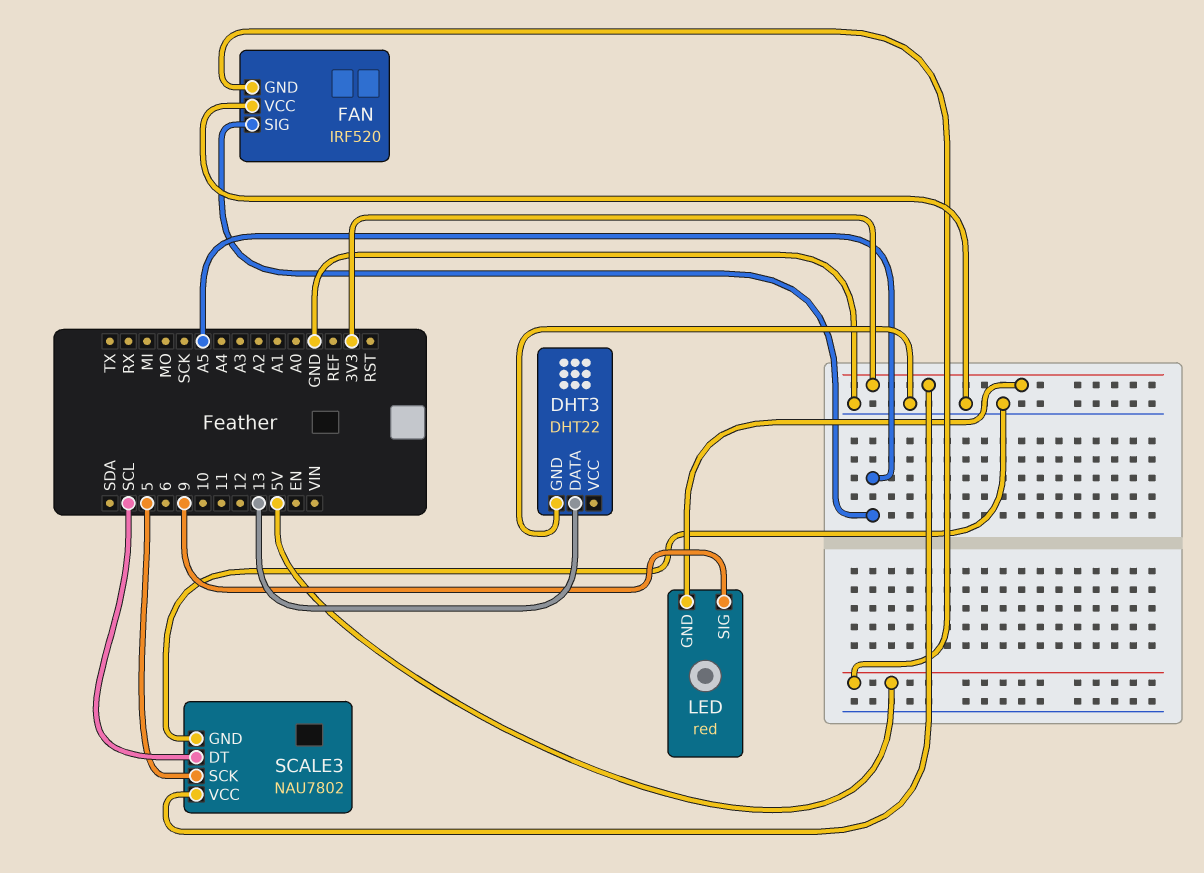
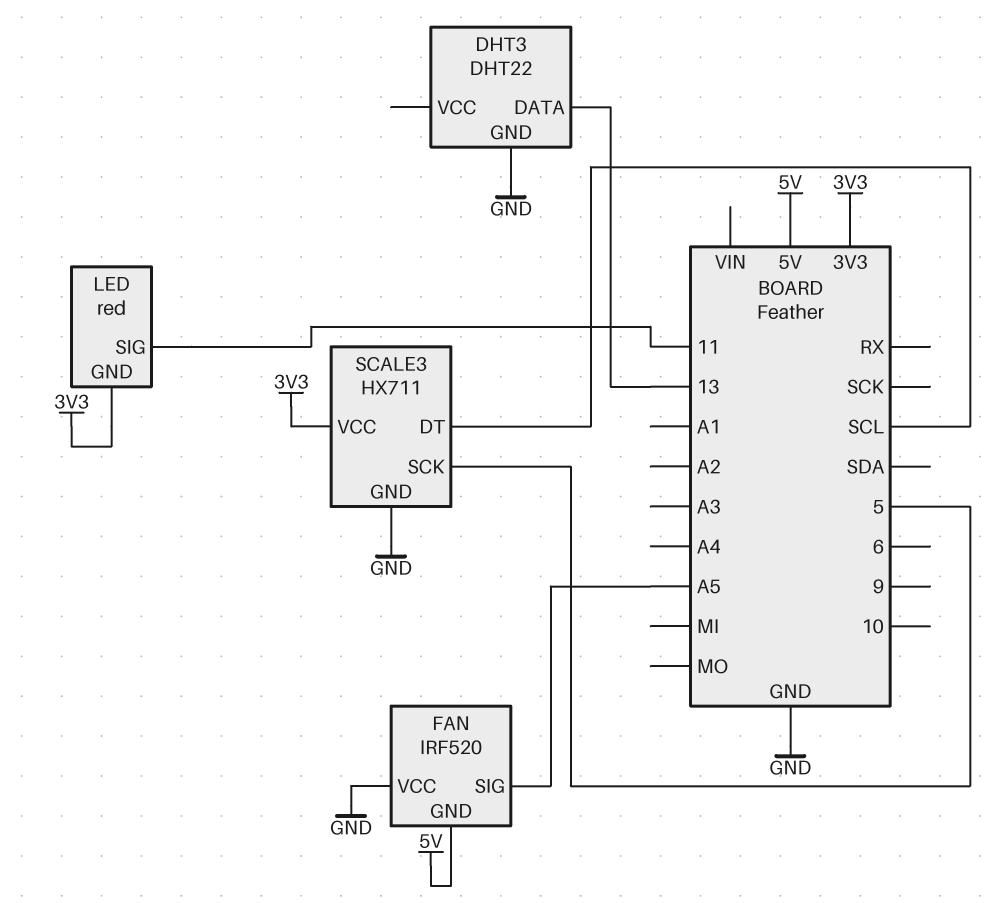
LED pin SIG: 9 -> 11
SCALE3: NAU7802 -> HX711

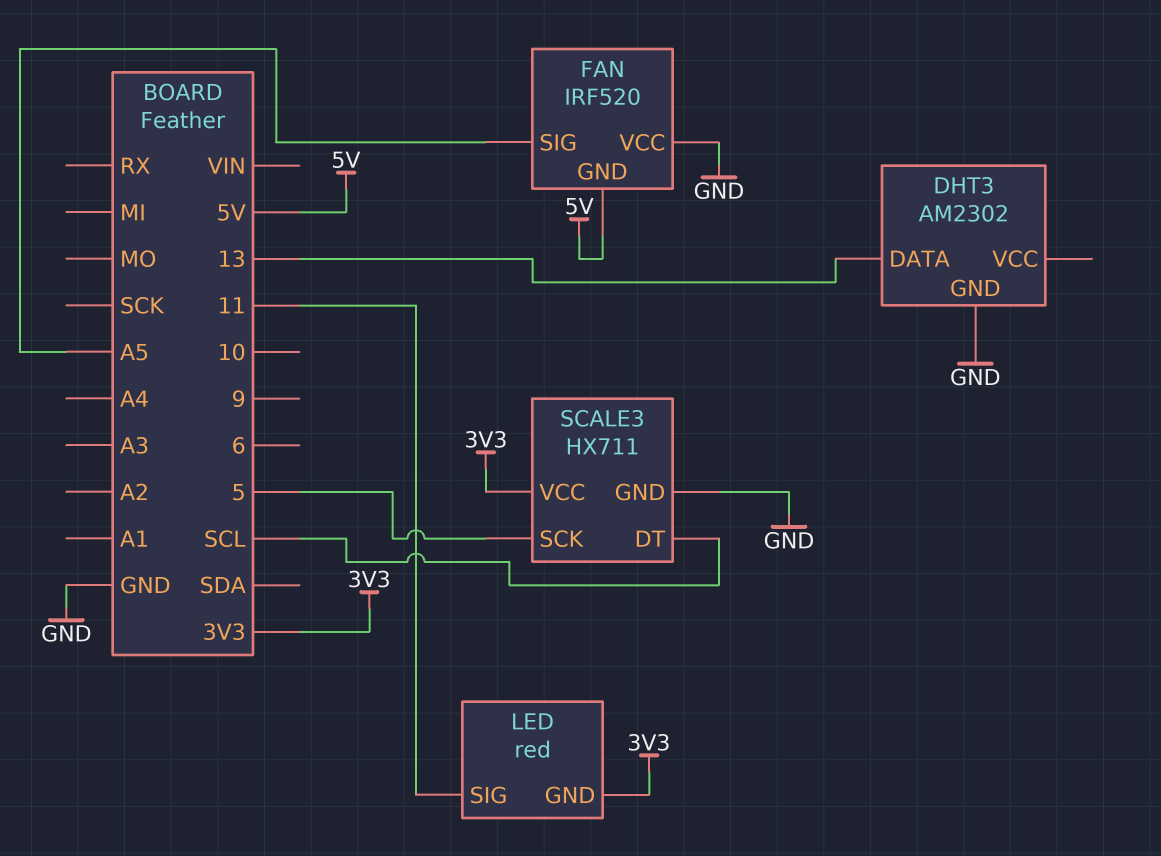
DHT3: DHT22 -> AM2302

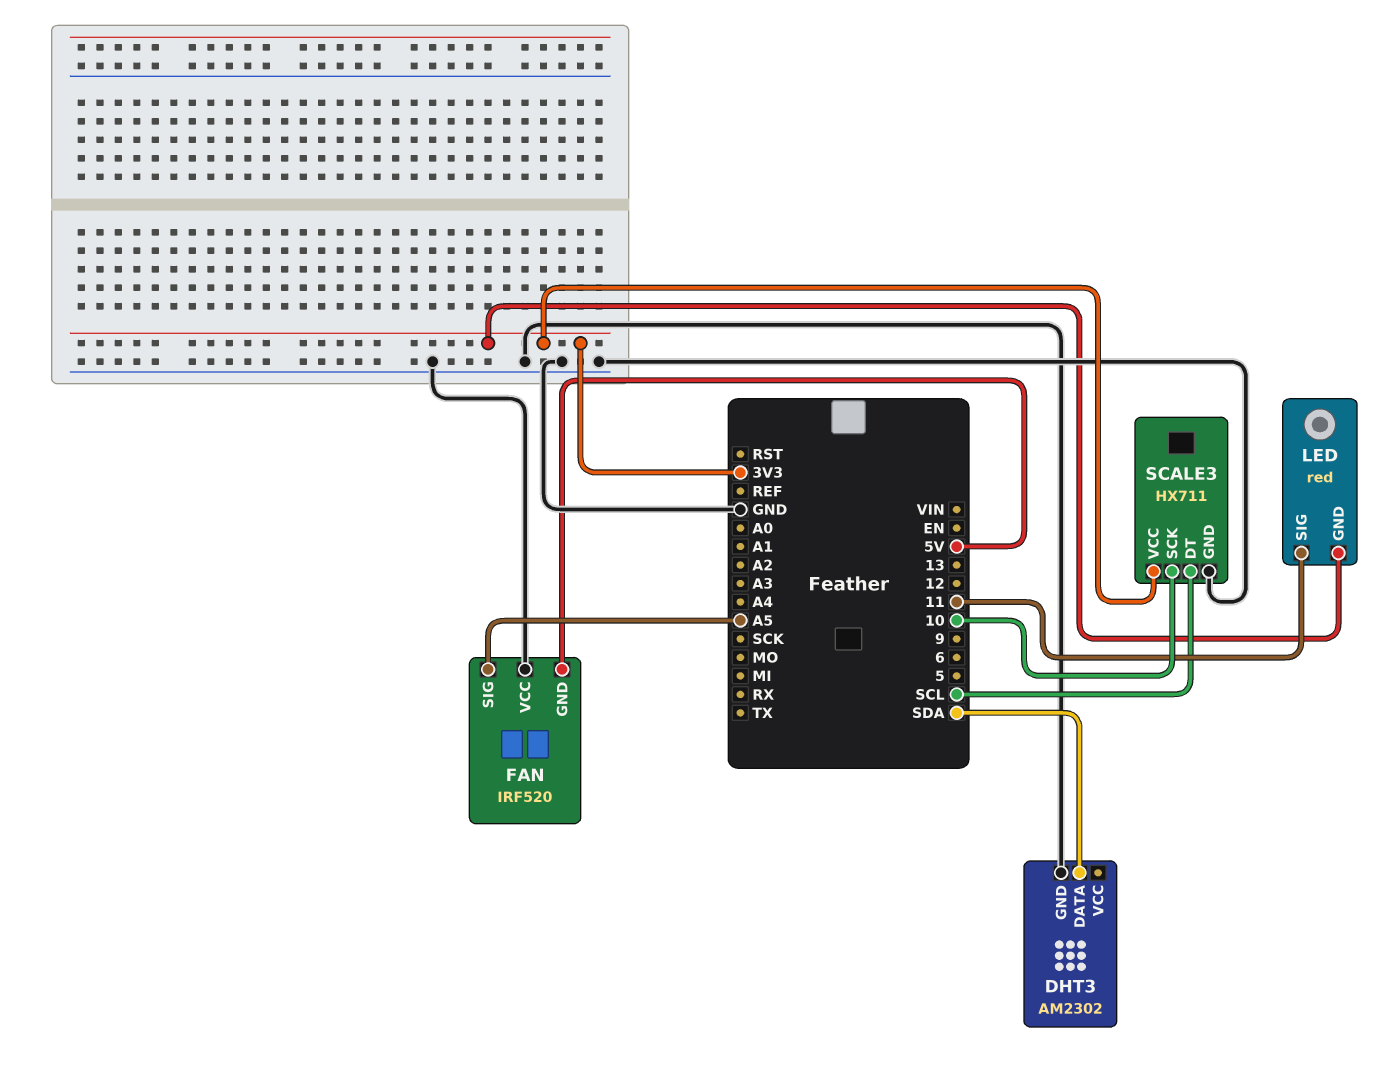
DHT3 pin DATA: 13 -> SDA
SCALE3 pin SCK: 5 -> 10

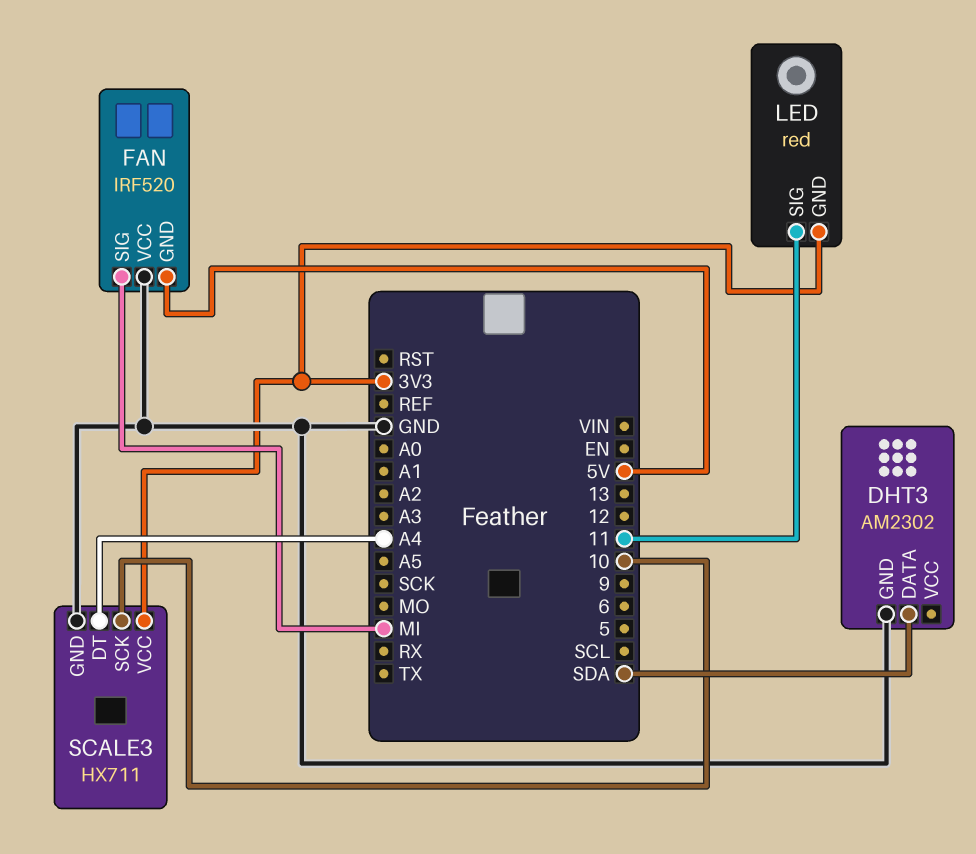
FAN pin SIG: A5 -> MI
SCALE3 pin DT: SCL -> A4

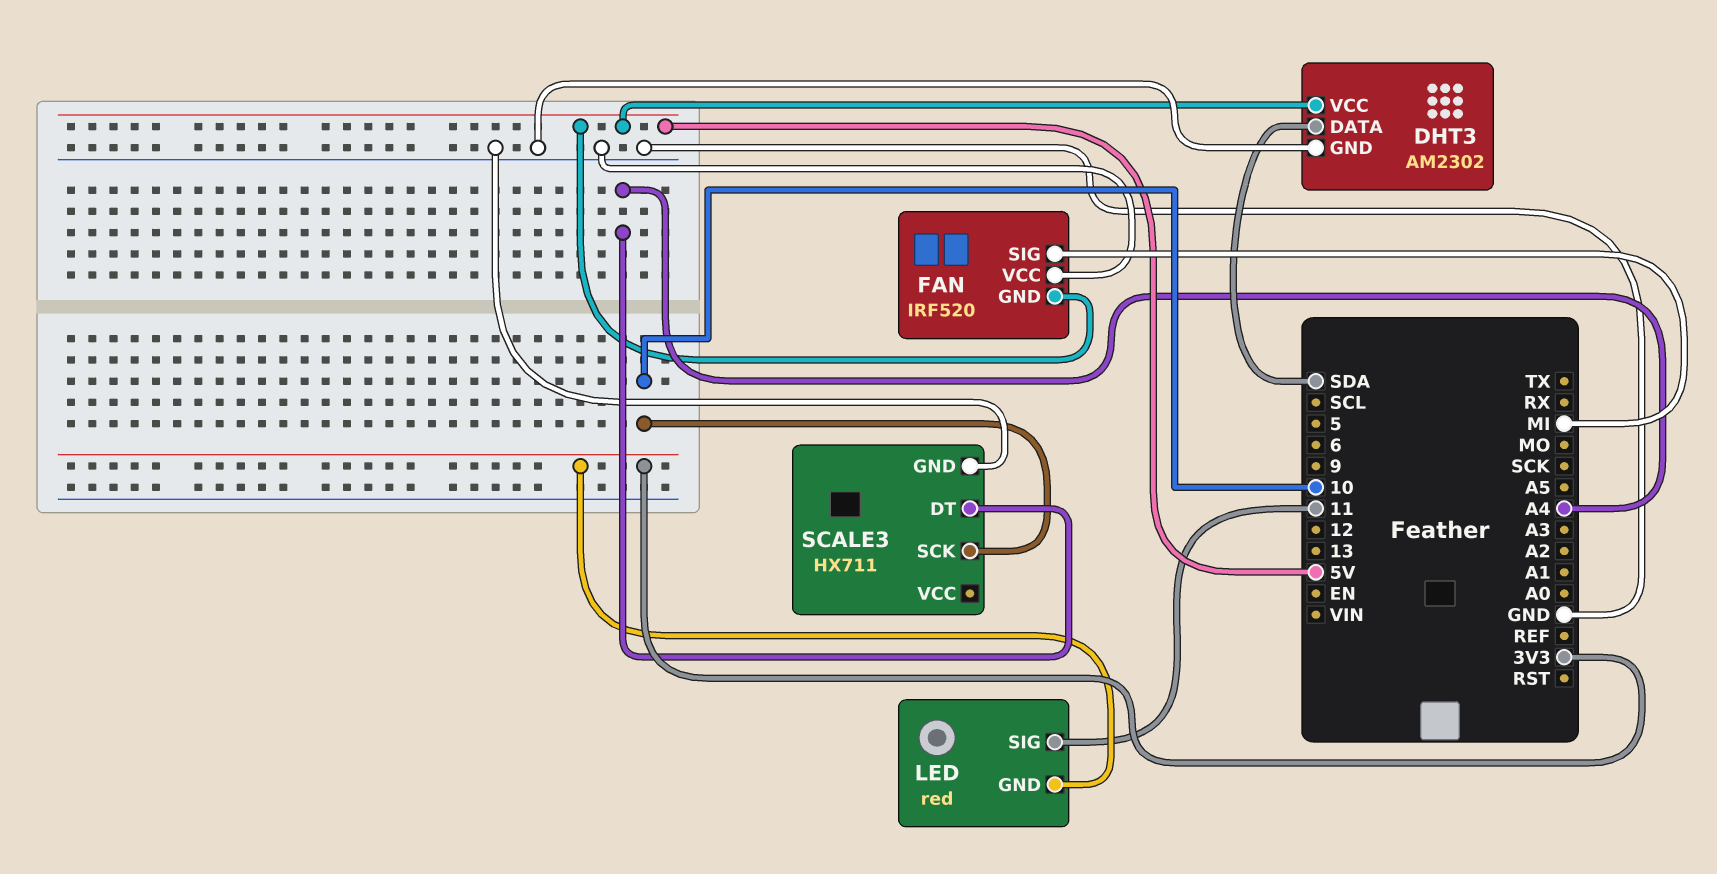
DHT3 pin VCC: none -> 5V
SCALE3 pin VCC: 3V3 -> none

